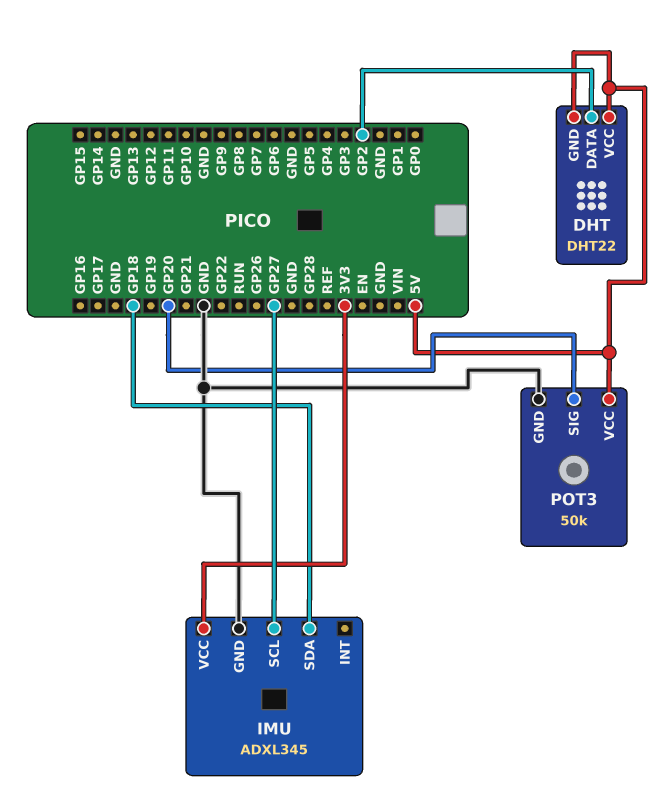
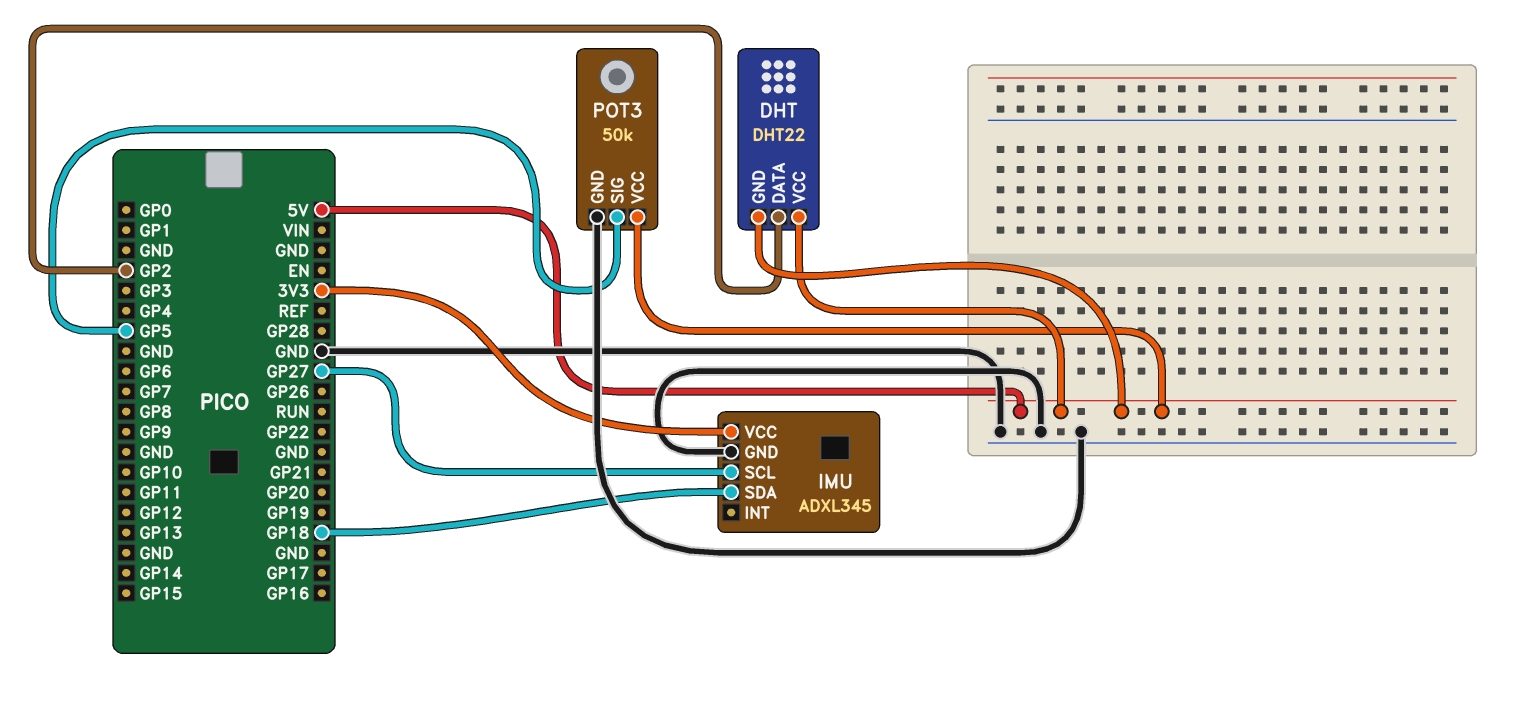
POT3 pin SIG: GP20 -> GP5

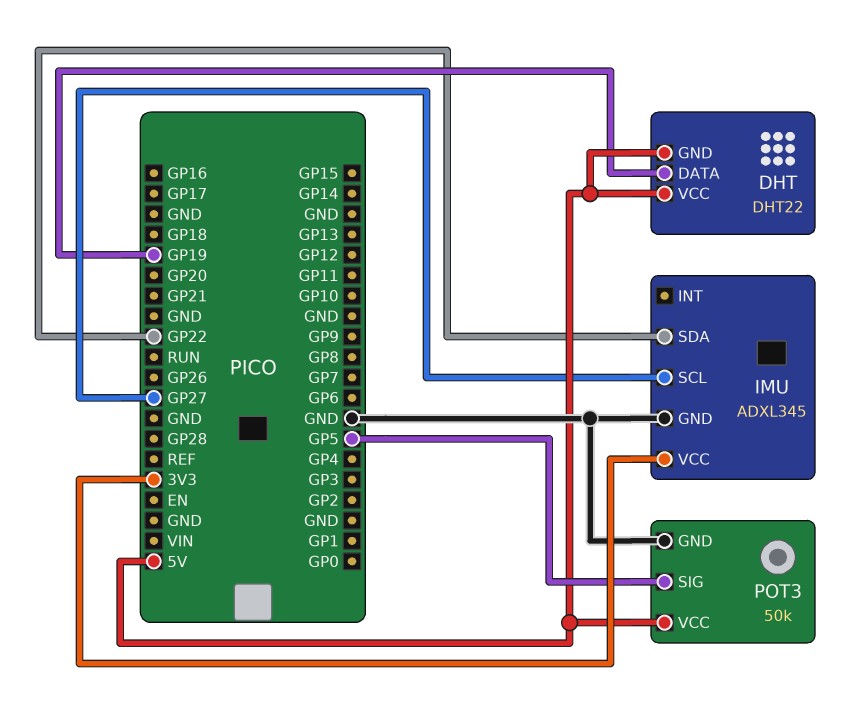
DHT pin DATA: GP2 -> GP19
IMU pin SDA: GP18 -> GP22

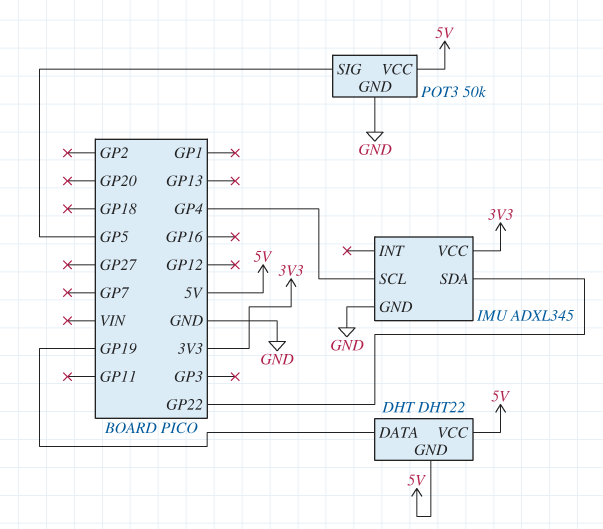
IMU pin SCL: GP27 -> GP4

